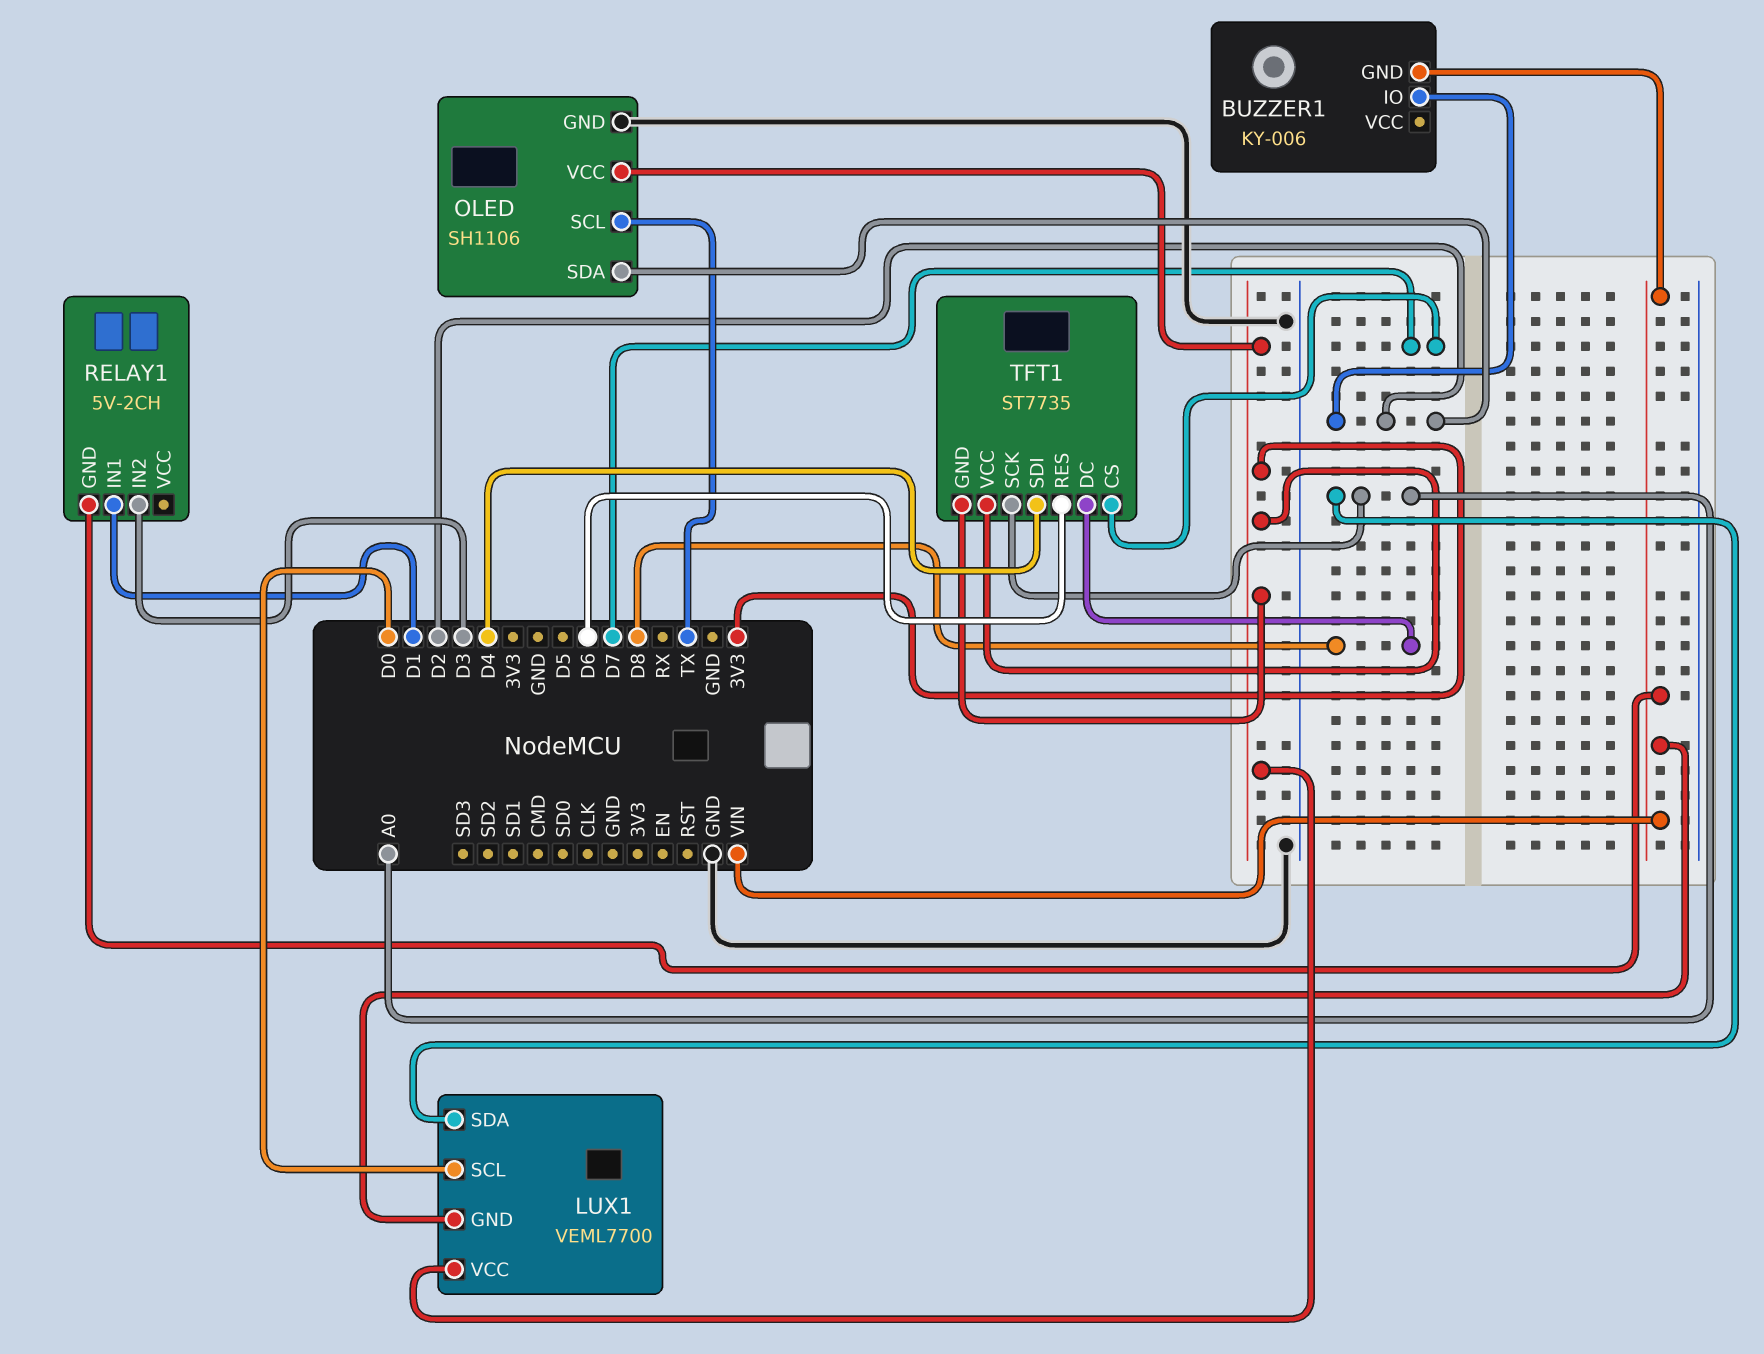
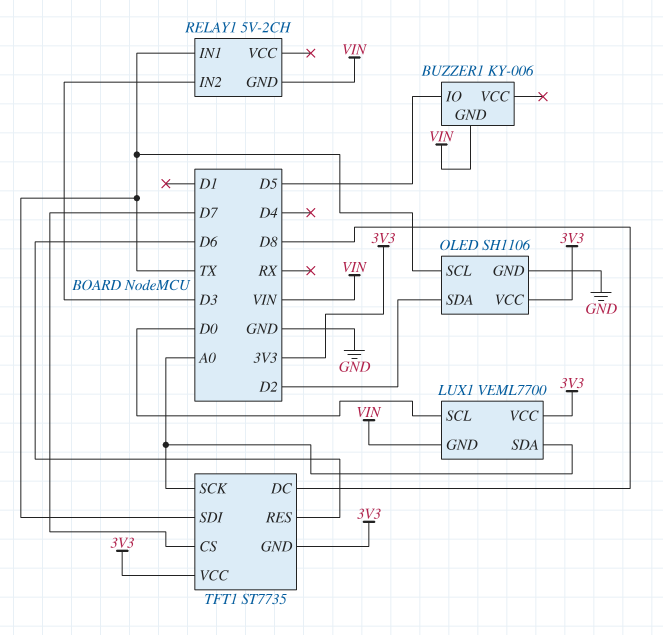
BUZZER1 pin IO: D2 -> D5
RELAY1 pin IN1: D1 -> TX
TFT1 pin SDI: D4 -> TX

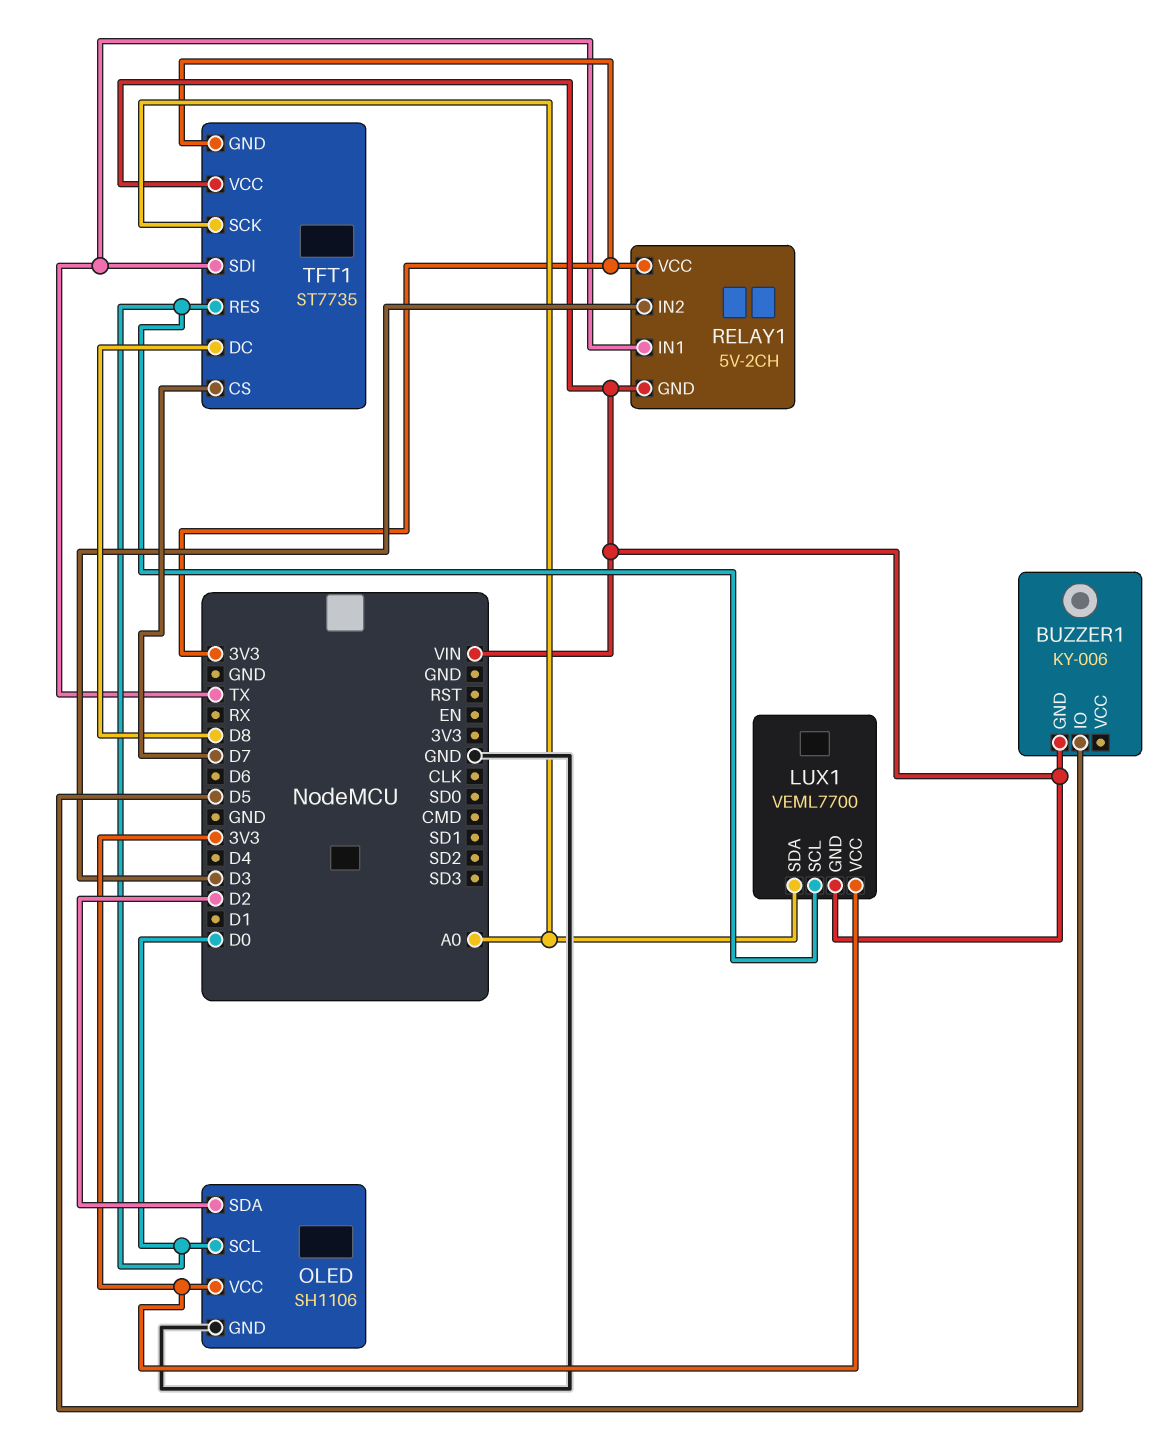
OLED pin SCL: TX -> D0
RELAY1 pin VCC: none -> 3V3
TFT1 pin RES: D6 -> D0
TFT1 pin VCC: 3V3 -> VIN

